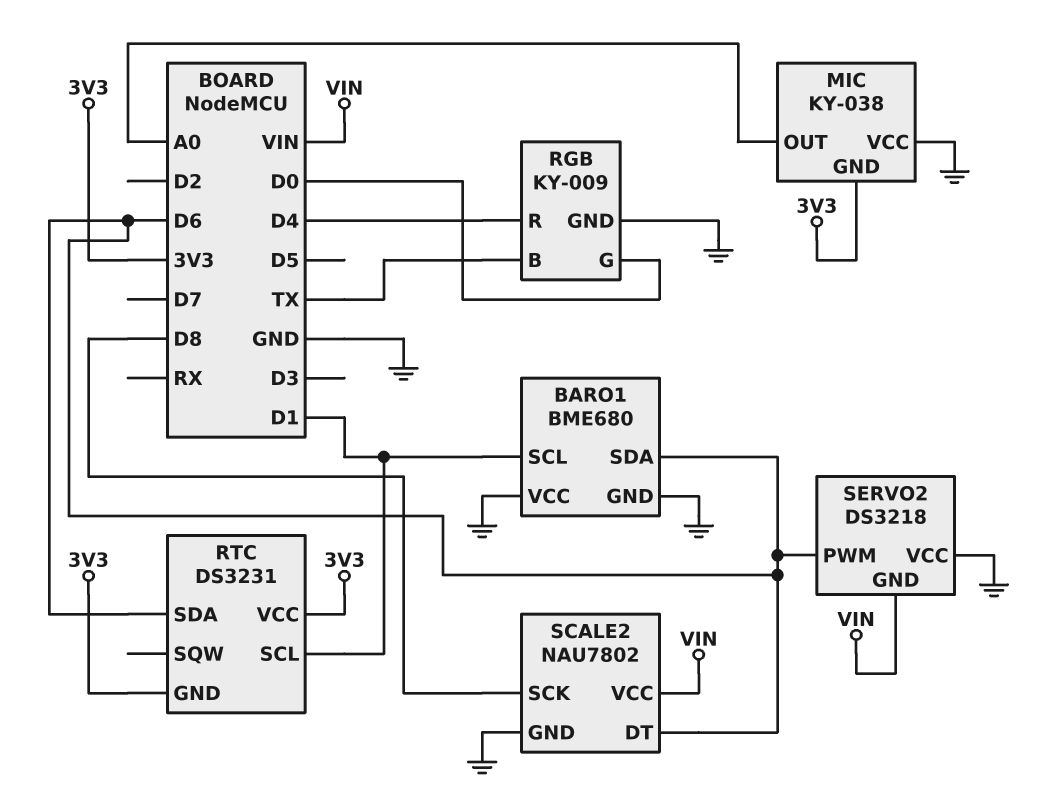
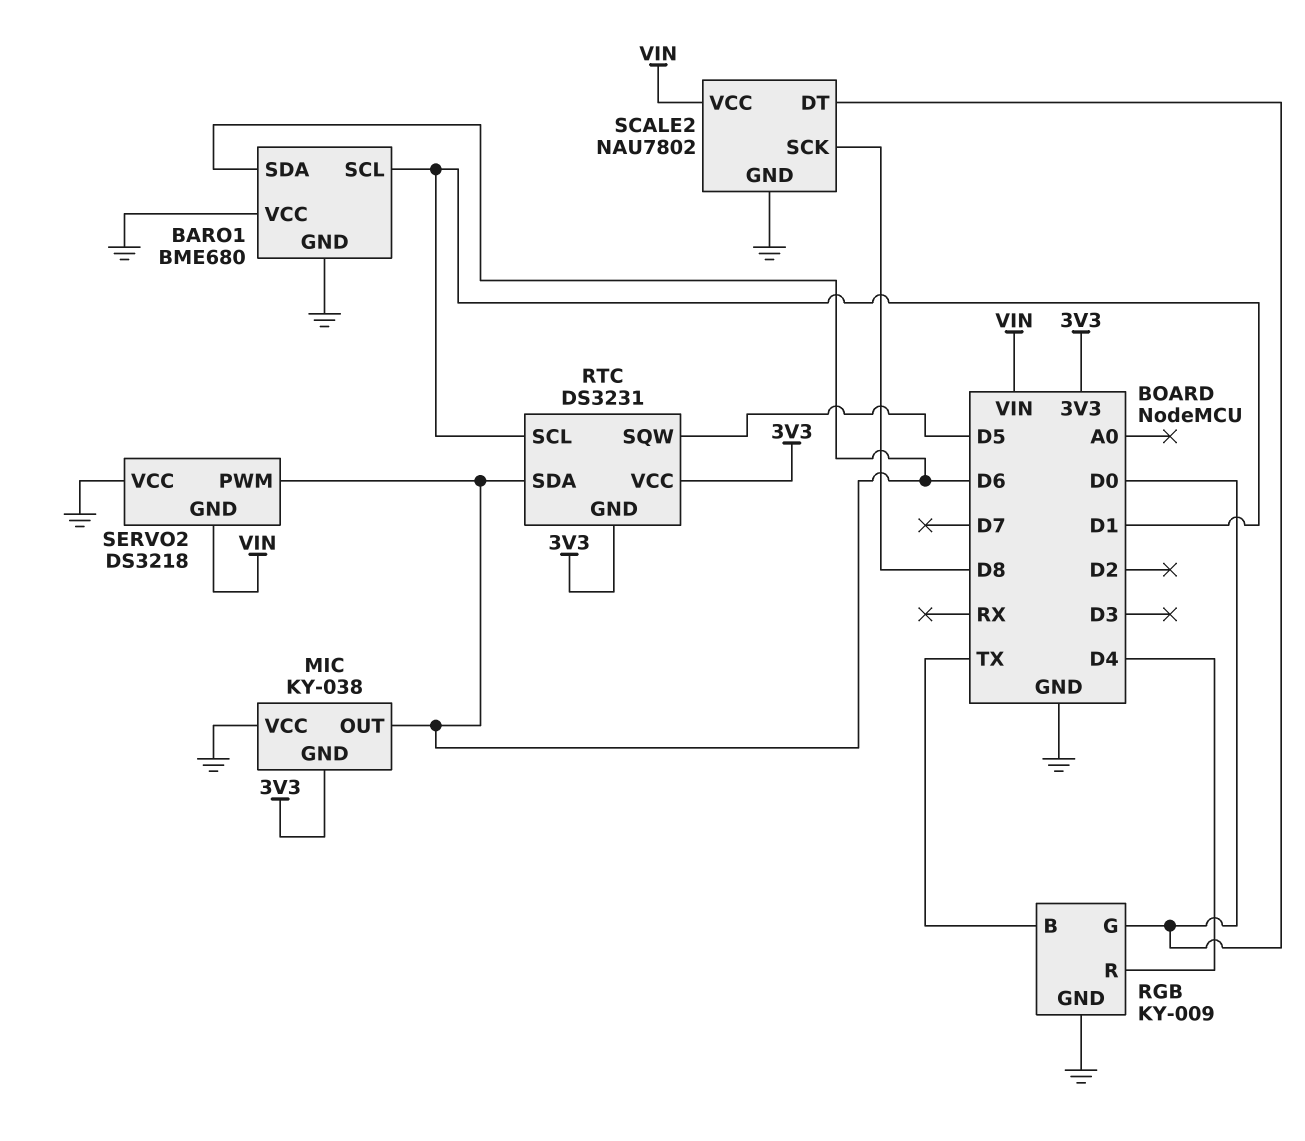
MIC pin OUT: A0 -> D6
RTC pin SQW: none -> D5
SCALE2 pin DT: D6 -> D0

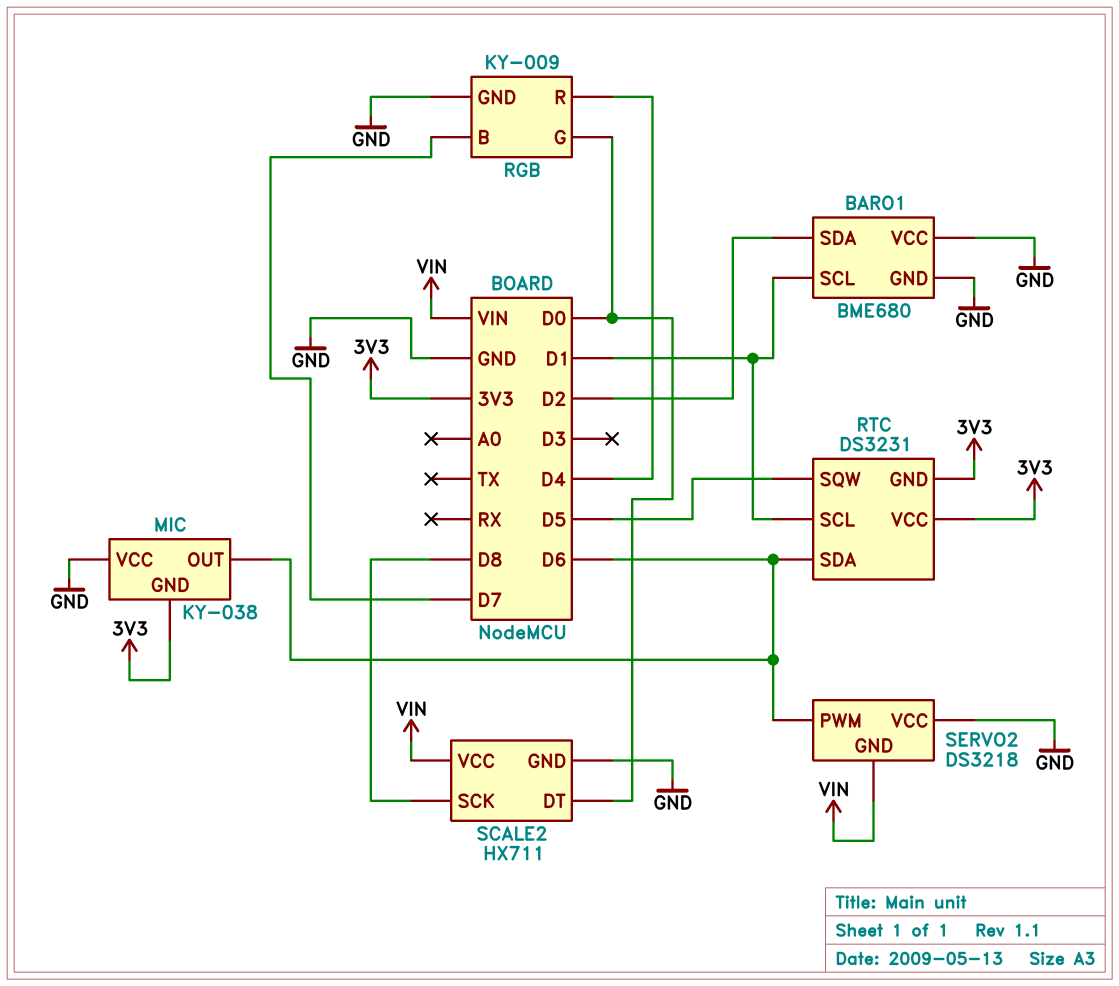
BARO1 pin SDA: D6 -> D2
RGB pin B: TX -> D7
SCALE2: NAU7802 -> HX711

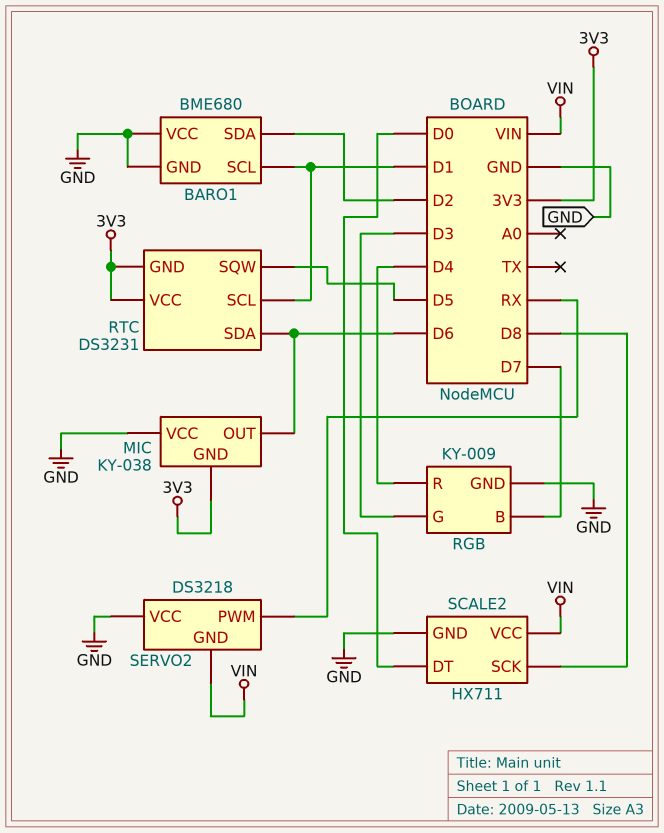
RGB pin G: D0 -> D3
SERVO2 pin PWM: D6 -> RX

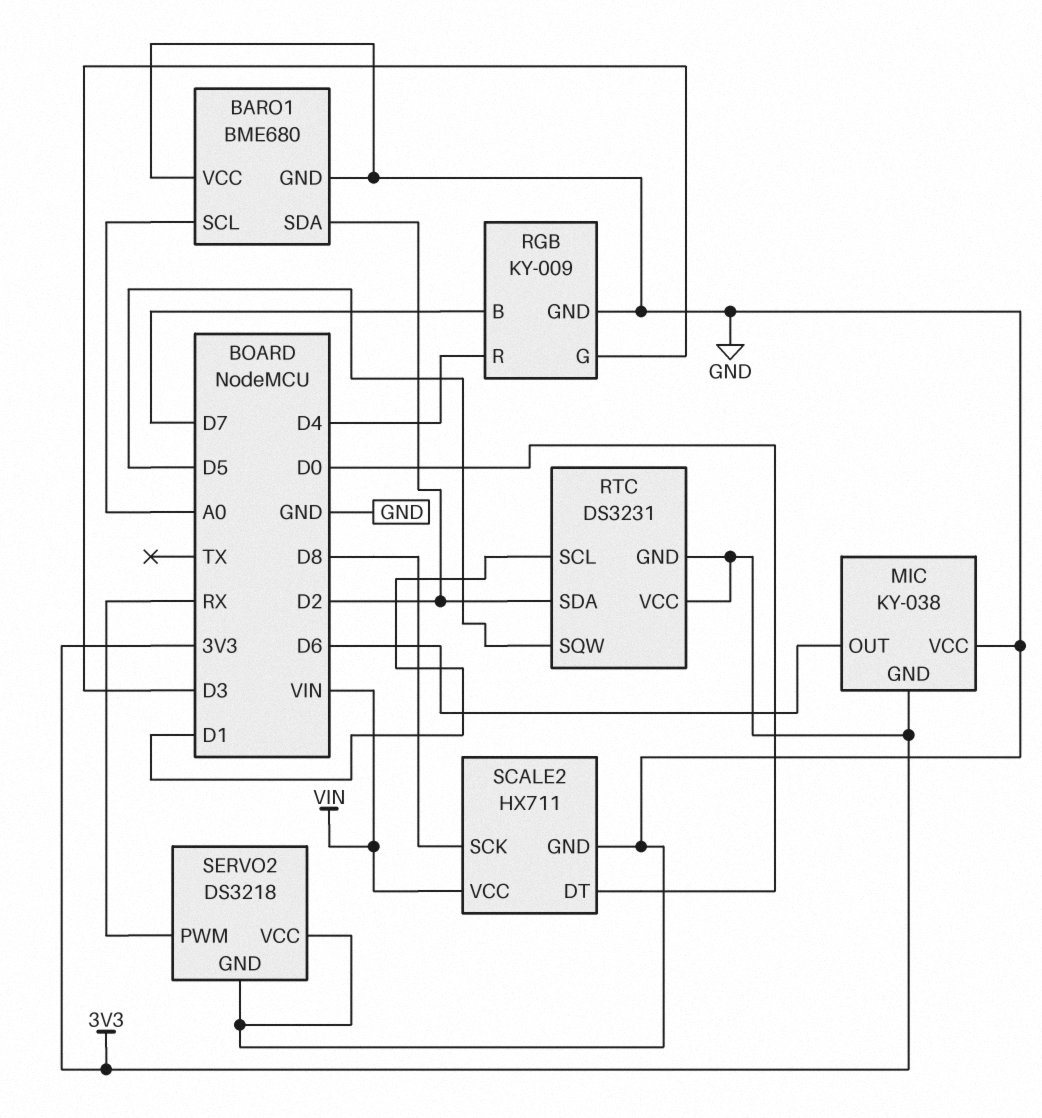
BARO1 pin SCL: D1 -> A0
RTC pin SDA: D6 -> D2
SERVO2 pin GND: VIN -> GND

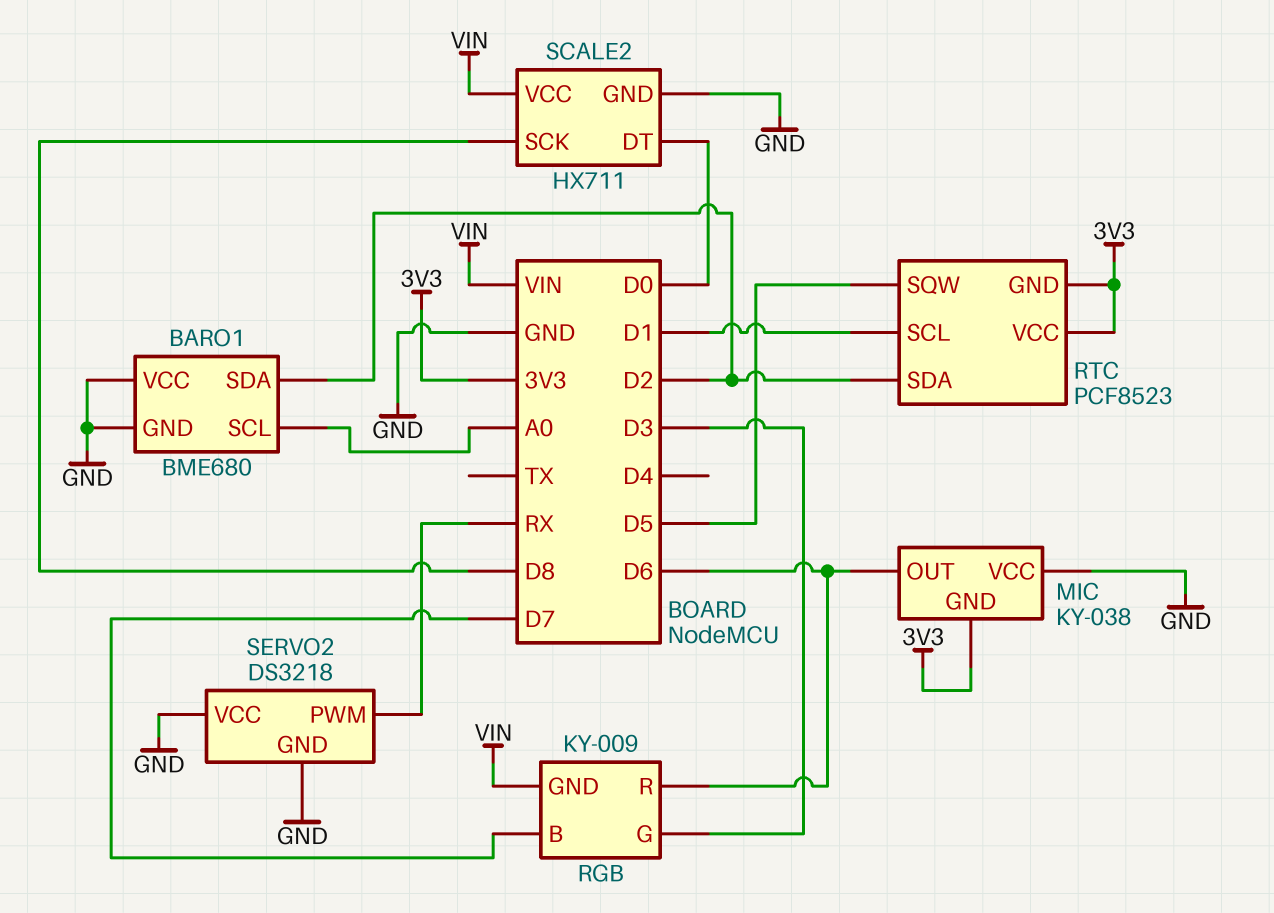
RGB pin GND: GND -> VIN
RGB pin R: D4 -> D6
RTC: DS3231 -> PCF8523

